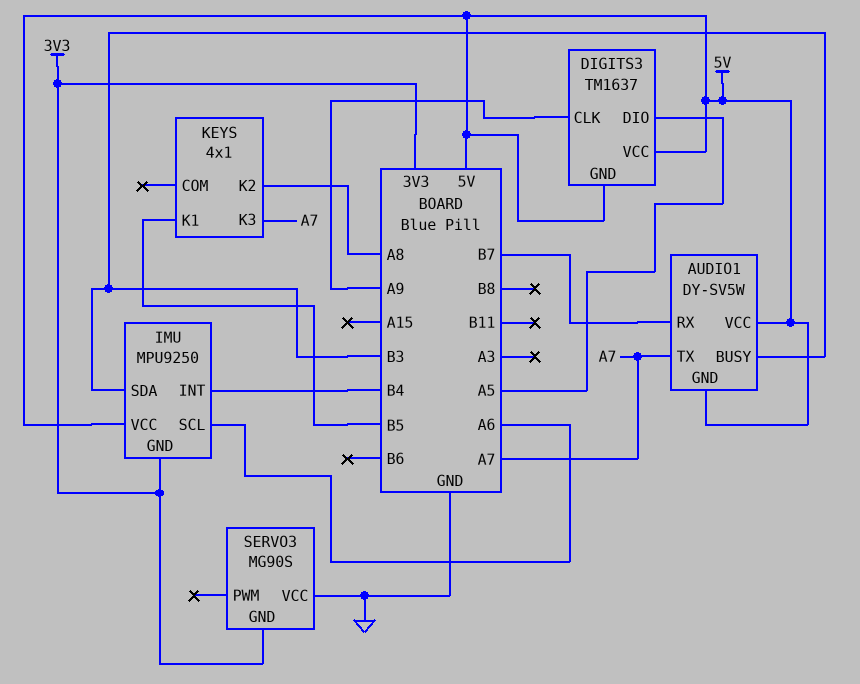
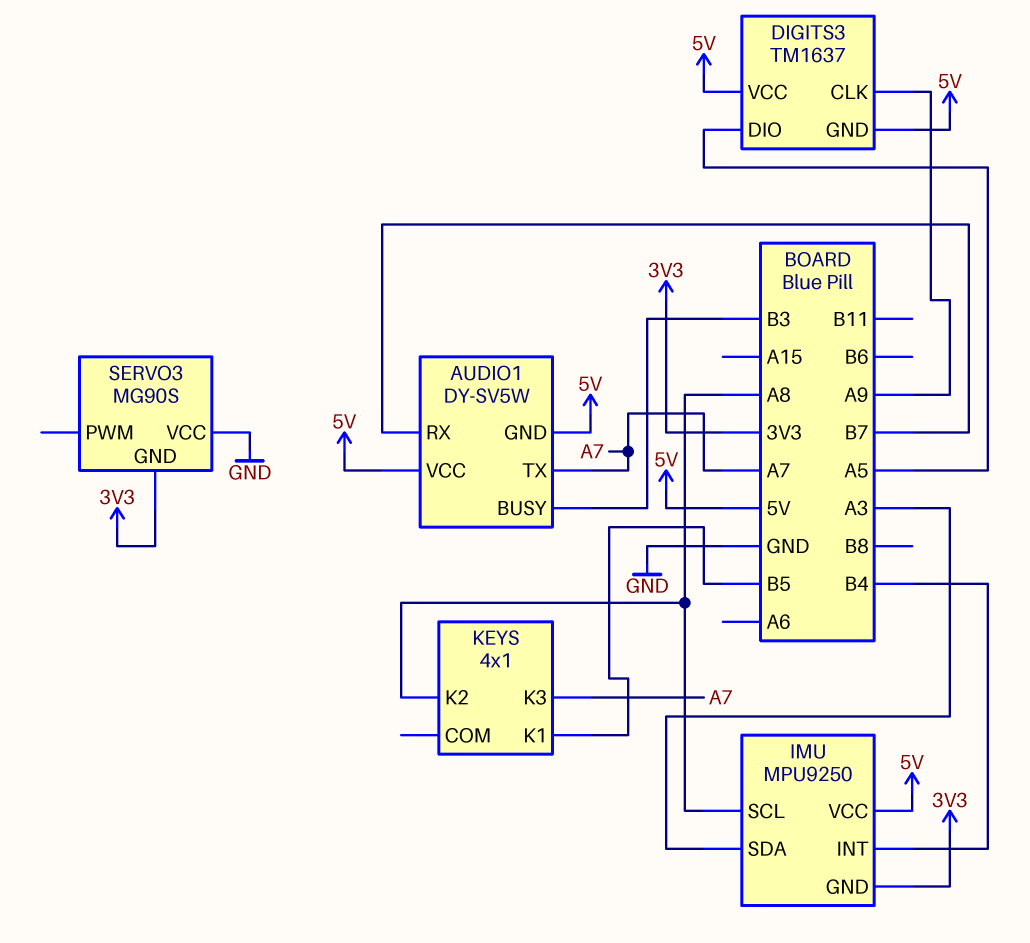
IMU pin SCL: A6 -> A8
IMU pin SDA: B3 -> A3

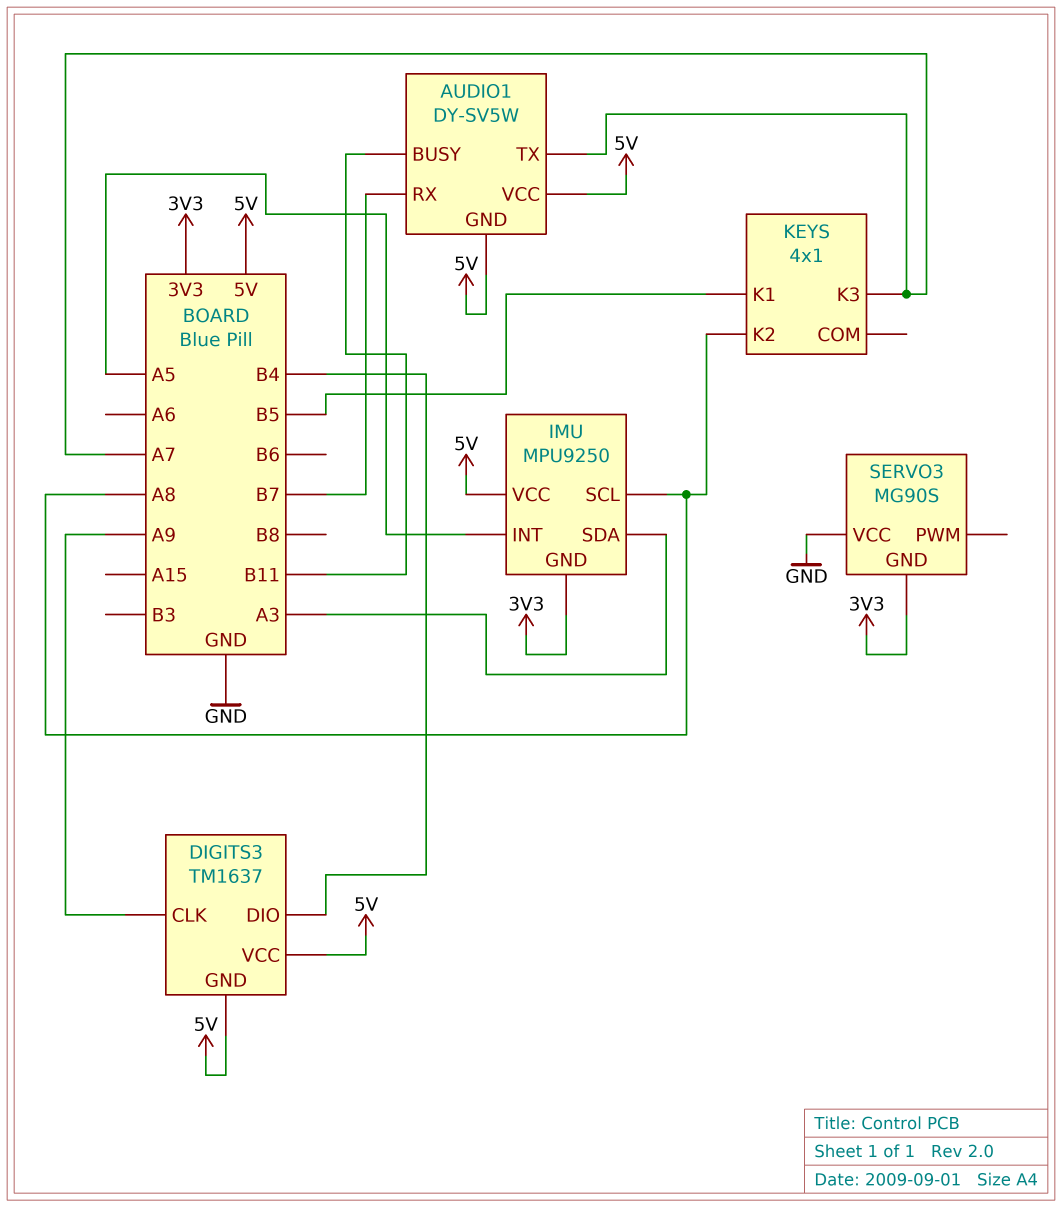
AUDIO1 pin BUSY: B3 -> B11
DIGITS3 pin DIO: A5 -> B4
IMU pin INT: B4 -> A5

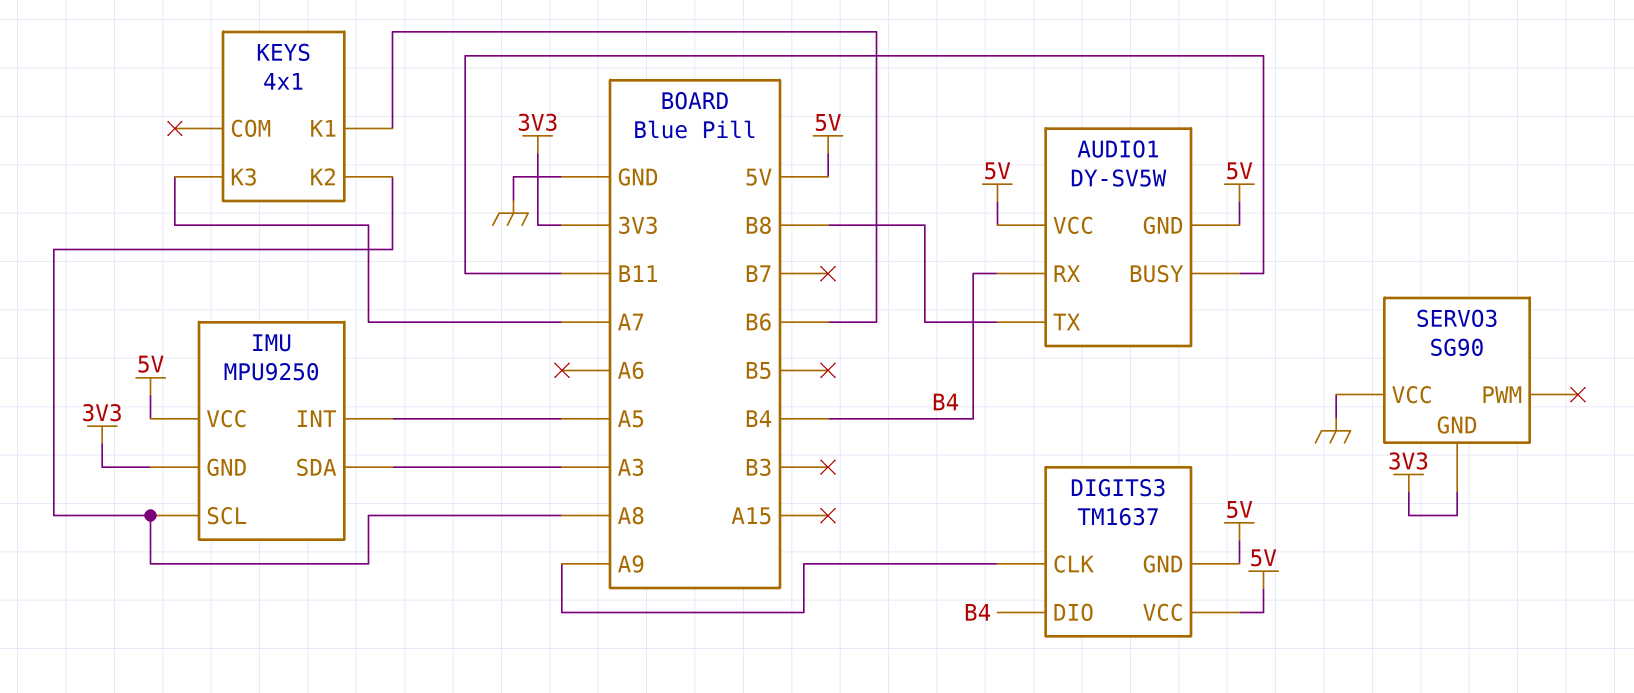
AUDIO1 pin RX: B7 -> B4
AUDIO1 pin TX: A7 -> B8
KEYS pin K1: B5 -> B6
SERVO3: MG90S -> SG90

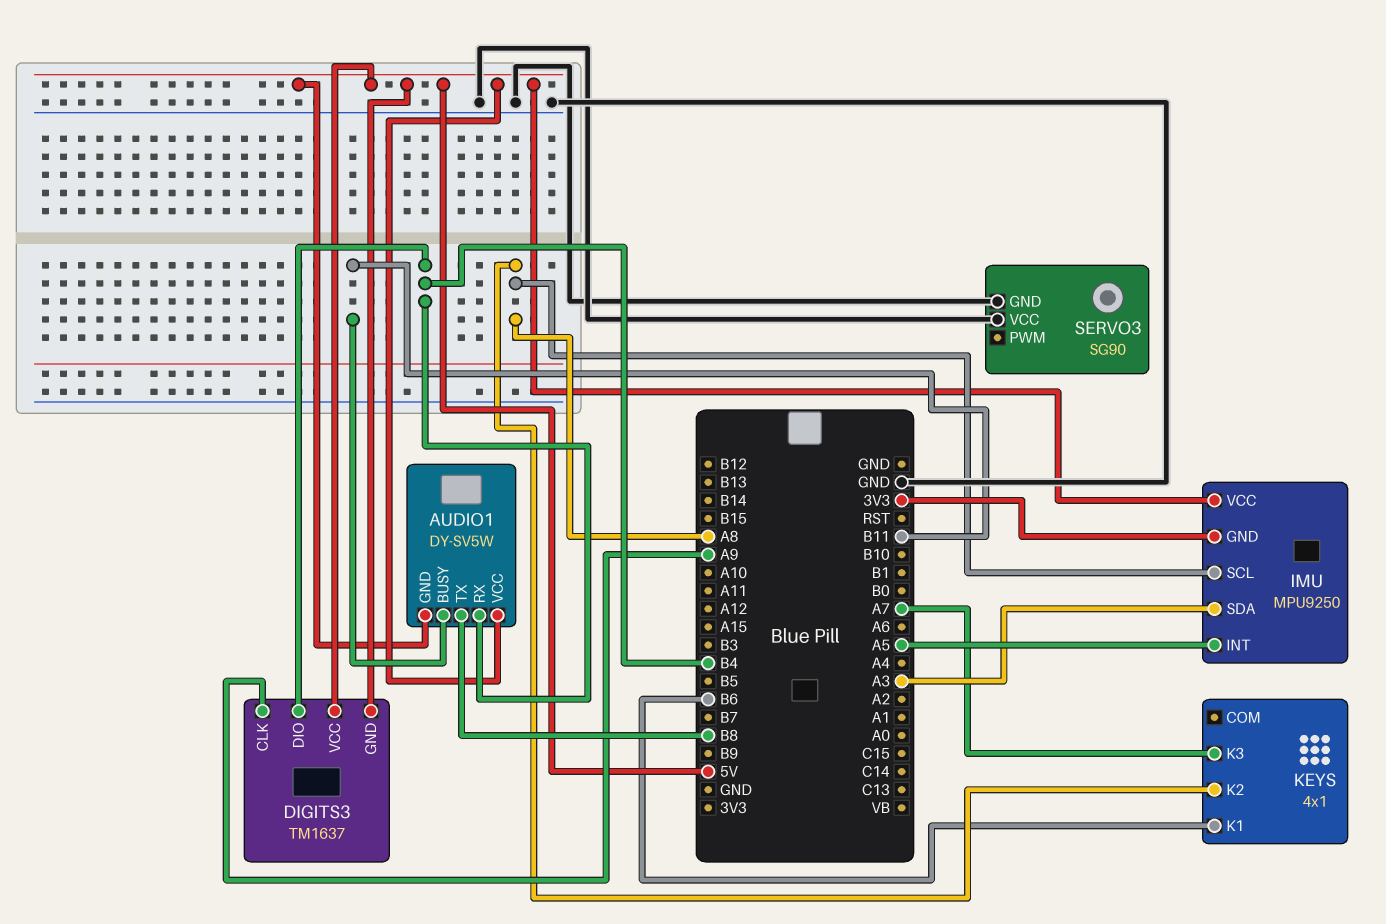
SERVO3 pin GND: 3V3 -> GND

